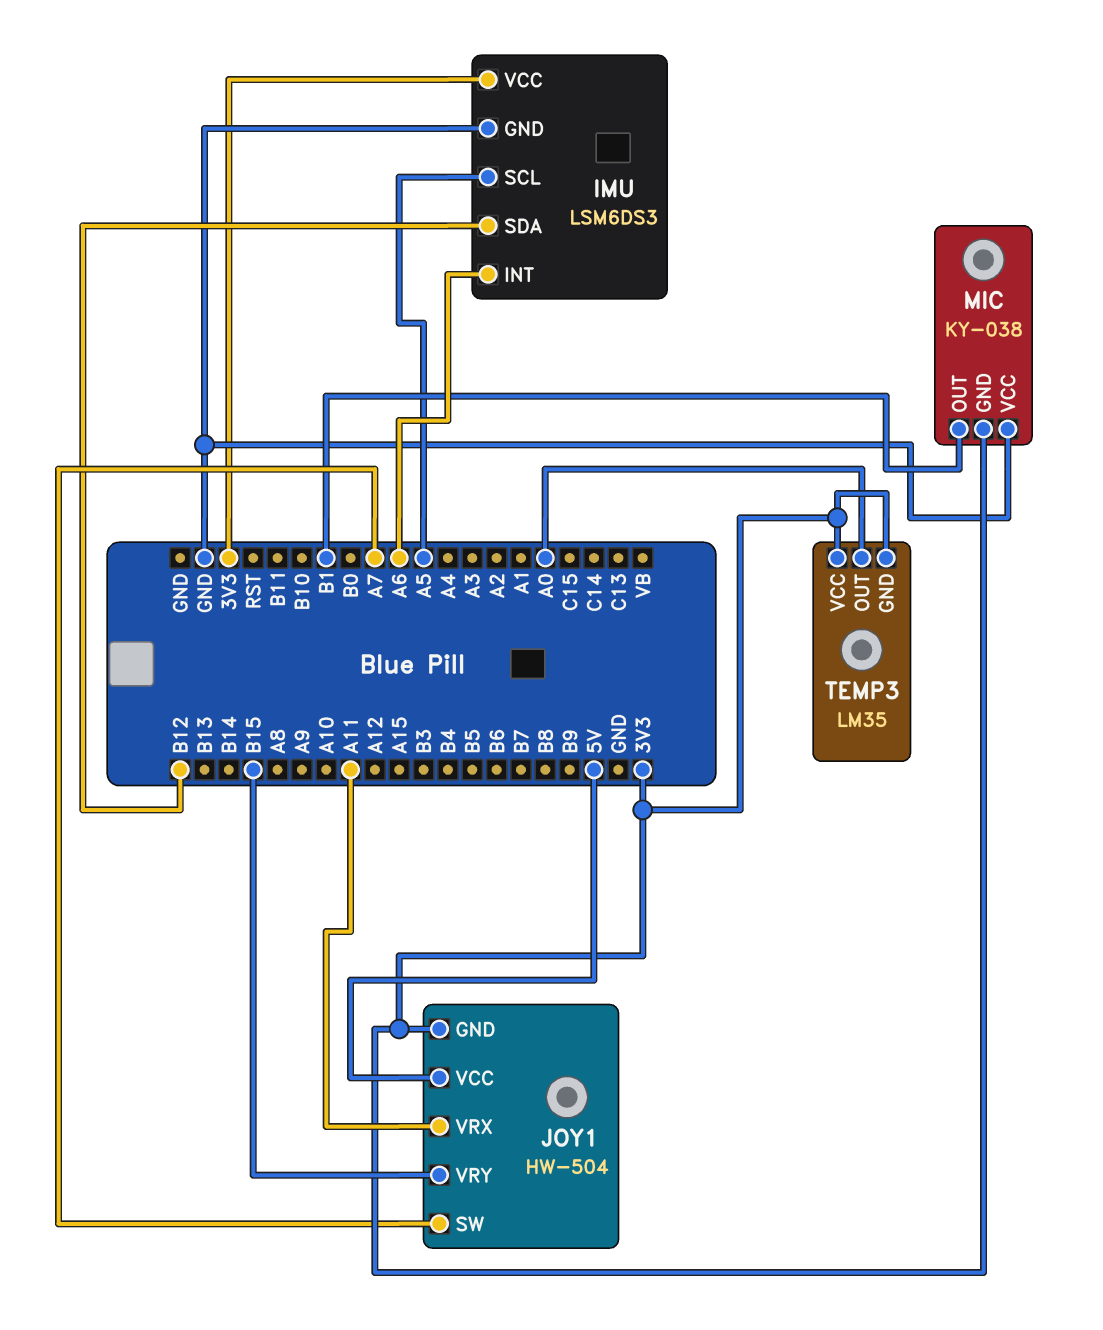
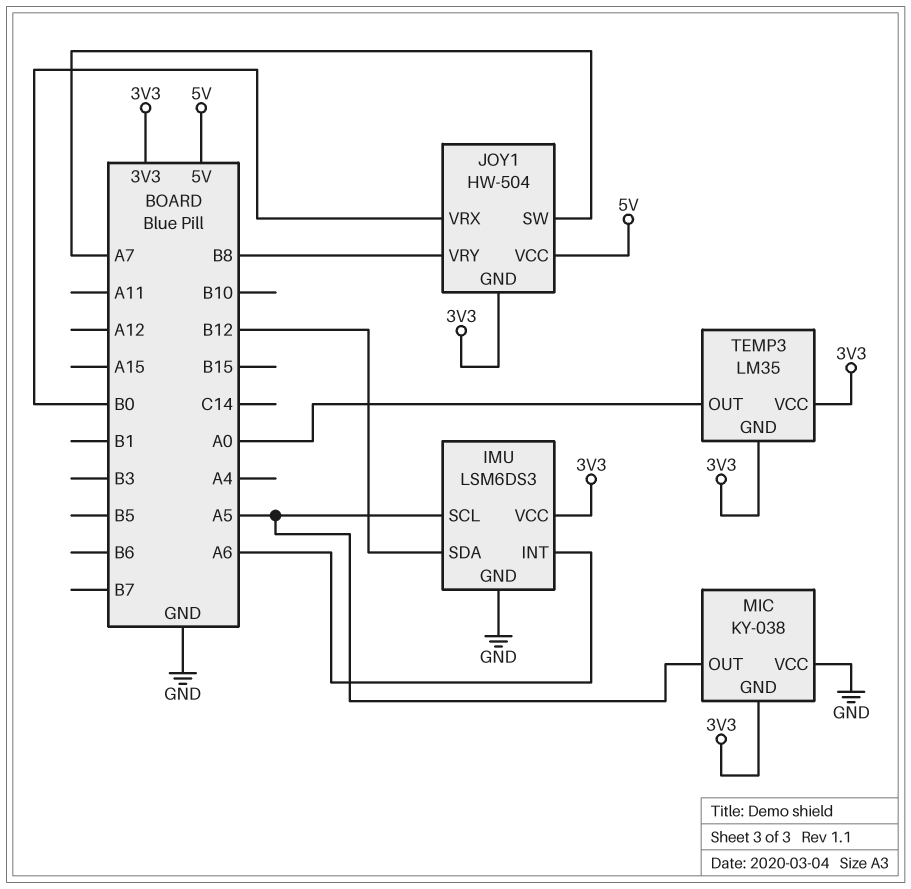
JOY1 pin VRX: A11 -> B0
JOY1 pin VRY: B15 -> B8
MIC pin OUT: B1 -> A5

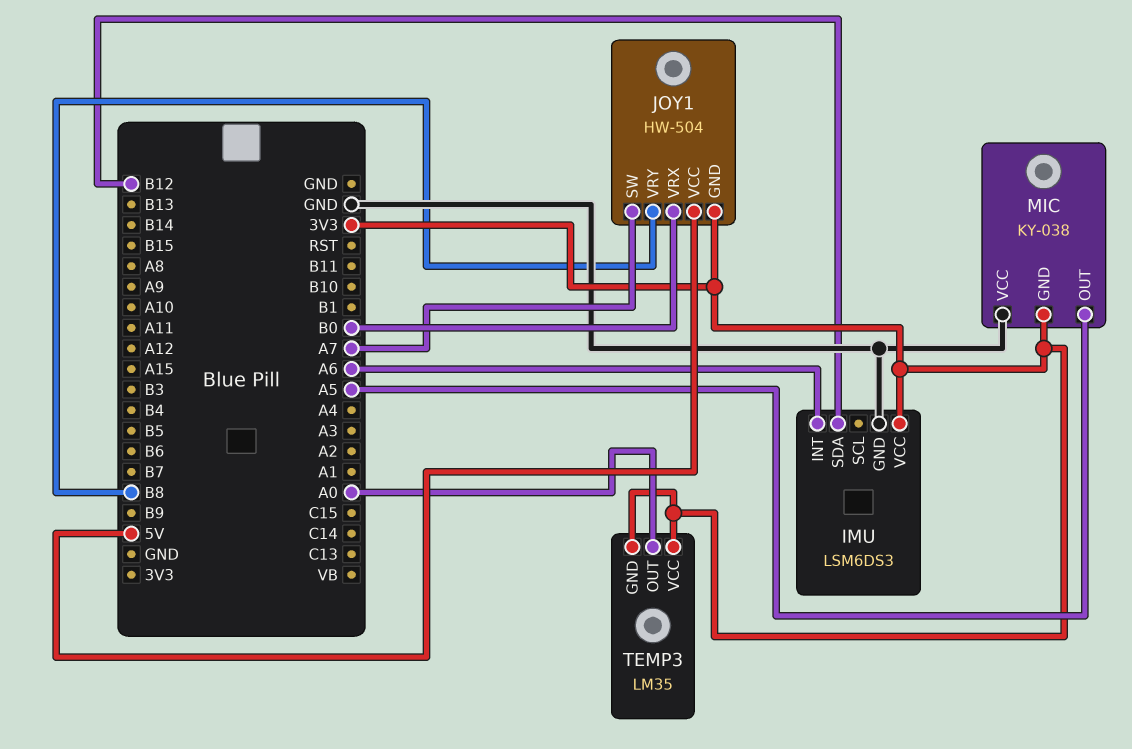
IMU pin SCL: A5 -> none

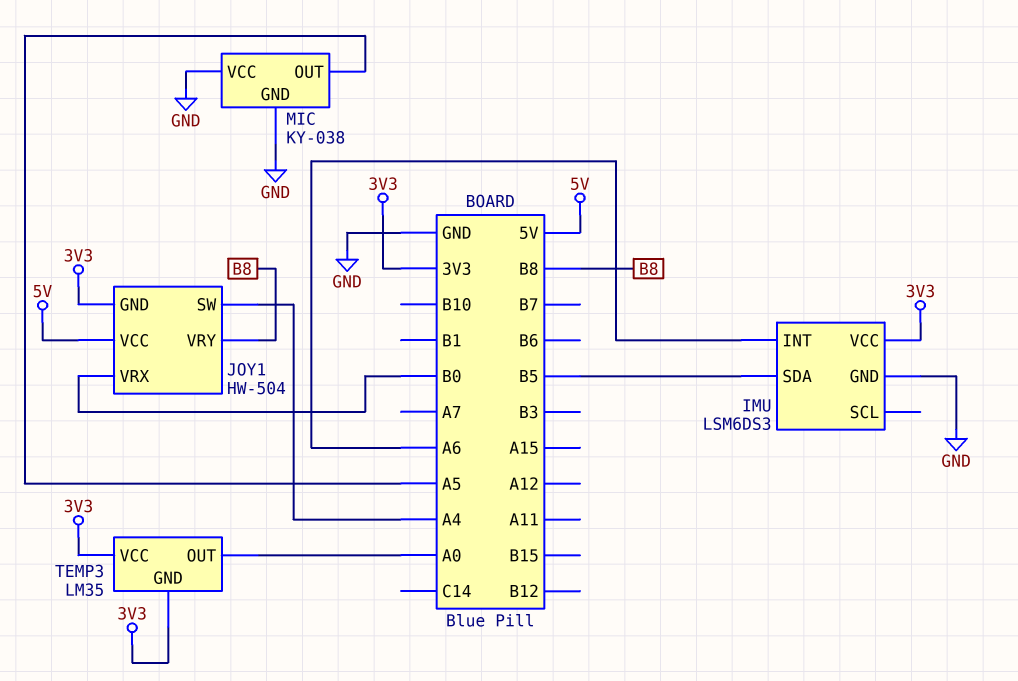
IMU pin SDA: B12 -> B5
JOY1 pin SW: A7 -> A4
MIC pin GND: 3V3 -> GND

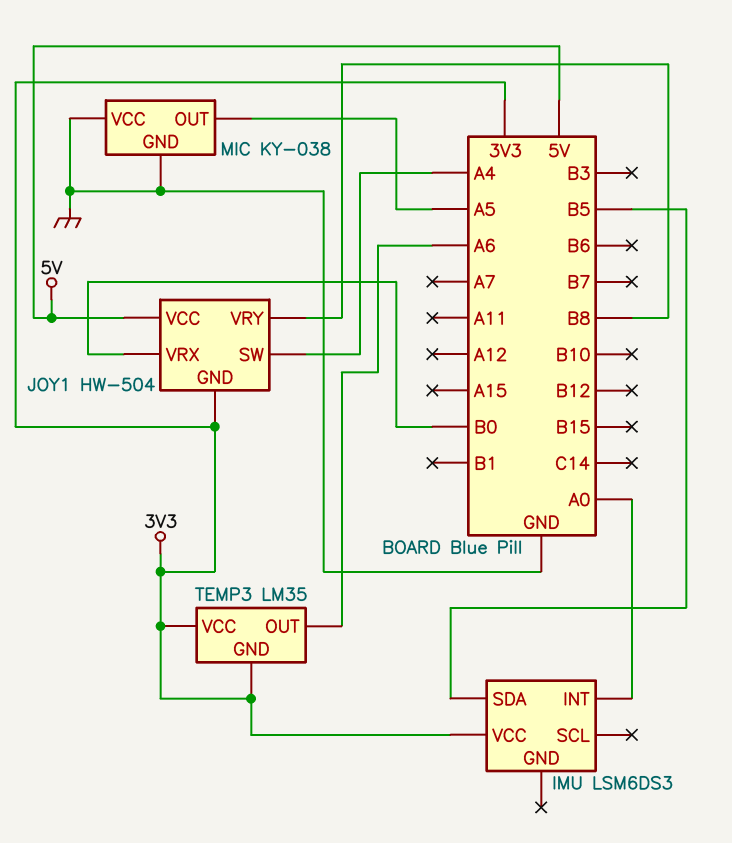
IMU pin GND: GND -> none
IMU pin INT: A6 -> A0
TEMP3 pin OUT: A0 -> A6

